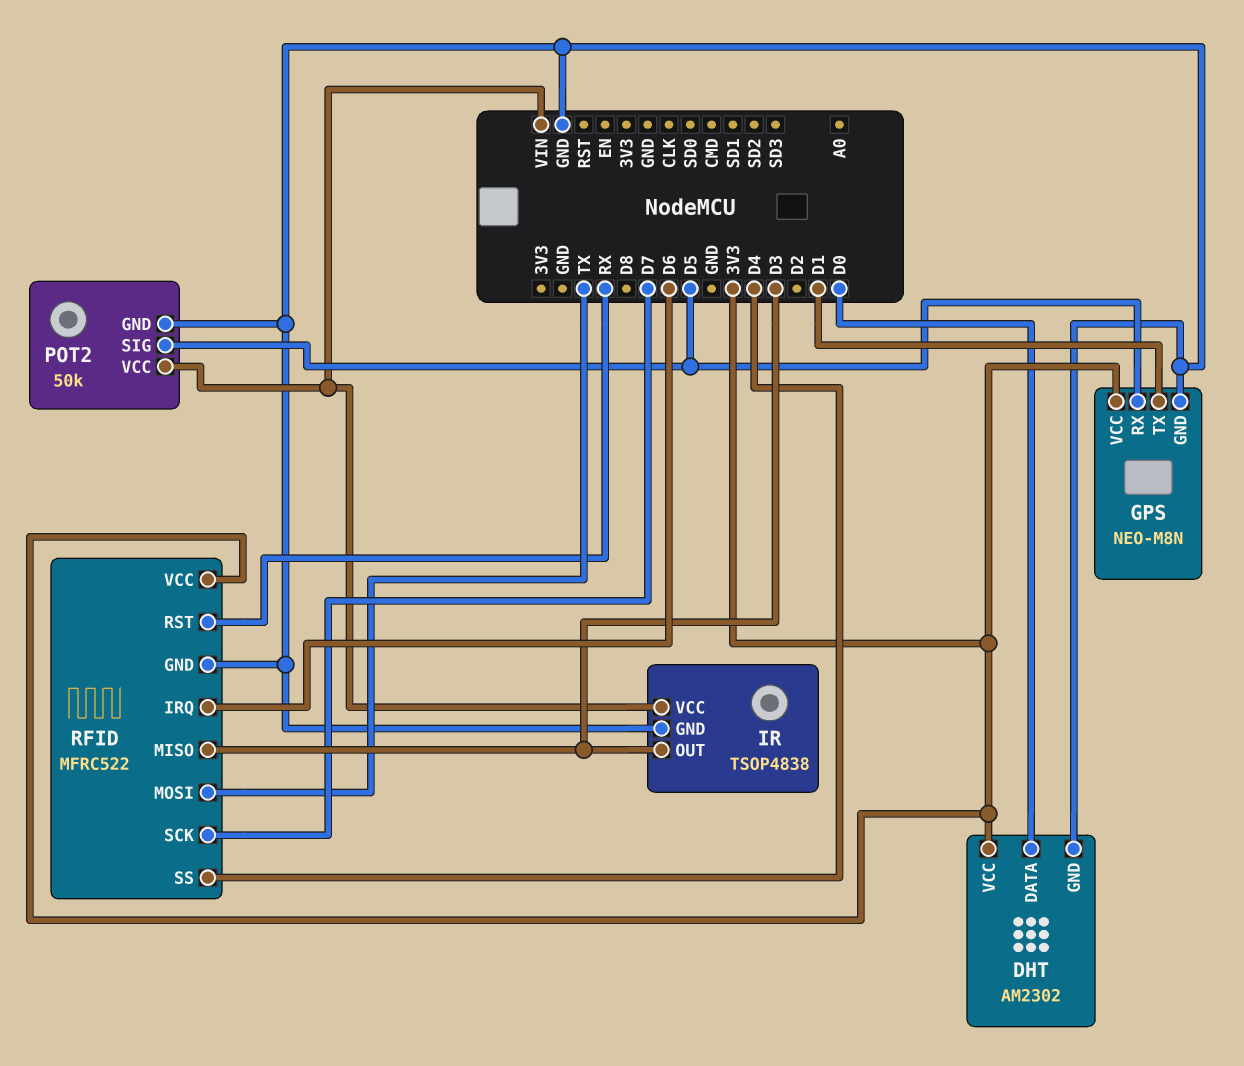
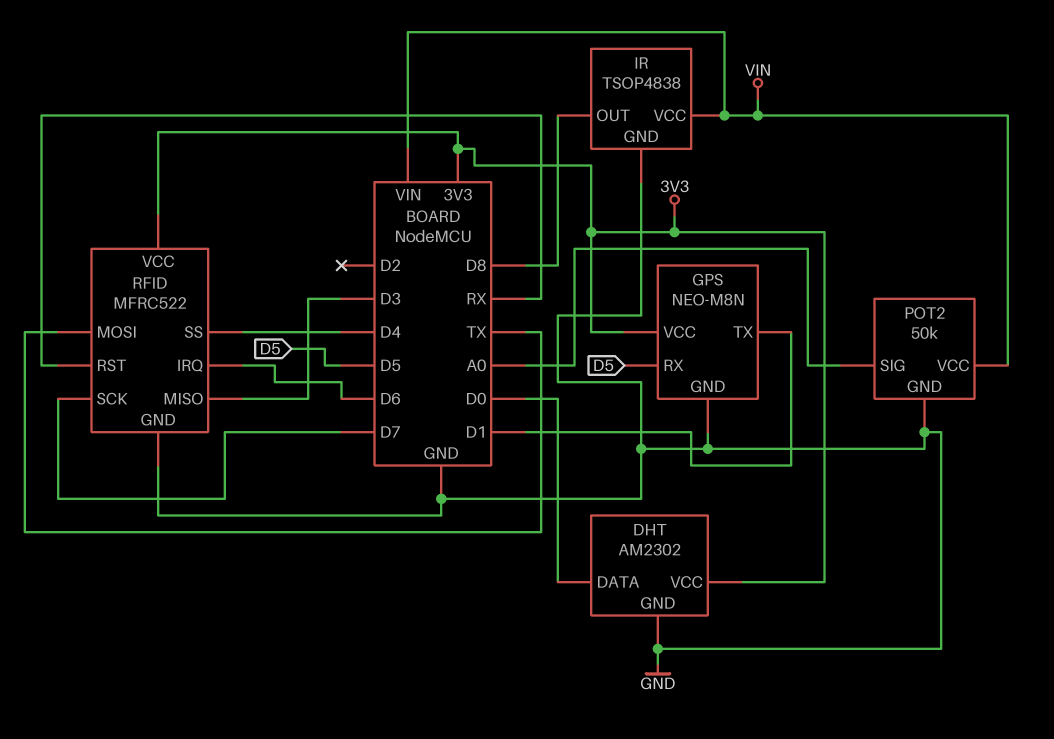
IR pin OUT: D3 -> D8
POT2 pin SIG: D5 -> A0

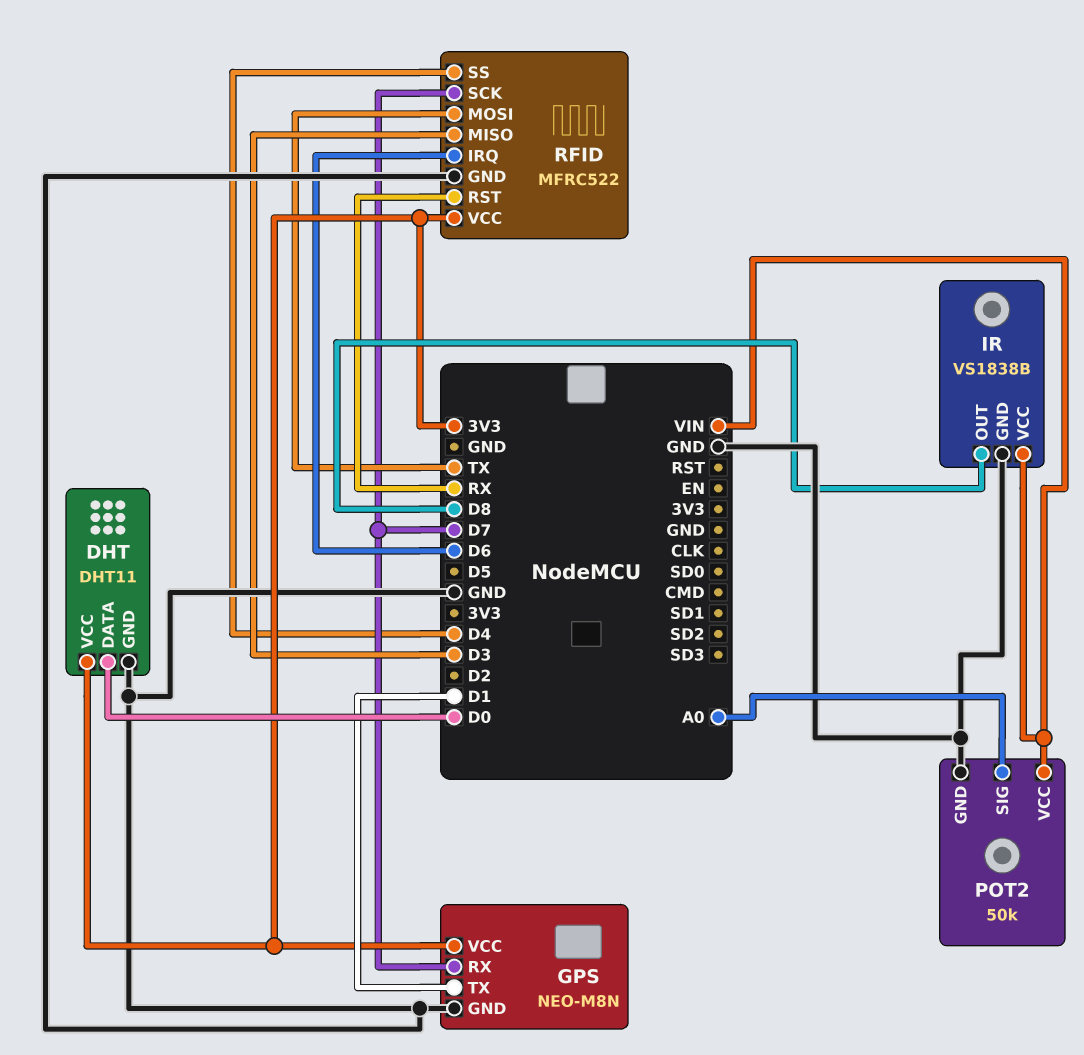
DHT: AM2302 -> DHT11
GPS pin RX: D5 -> D7
IR: TSOP4838 -> VS1838B

